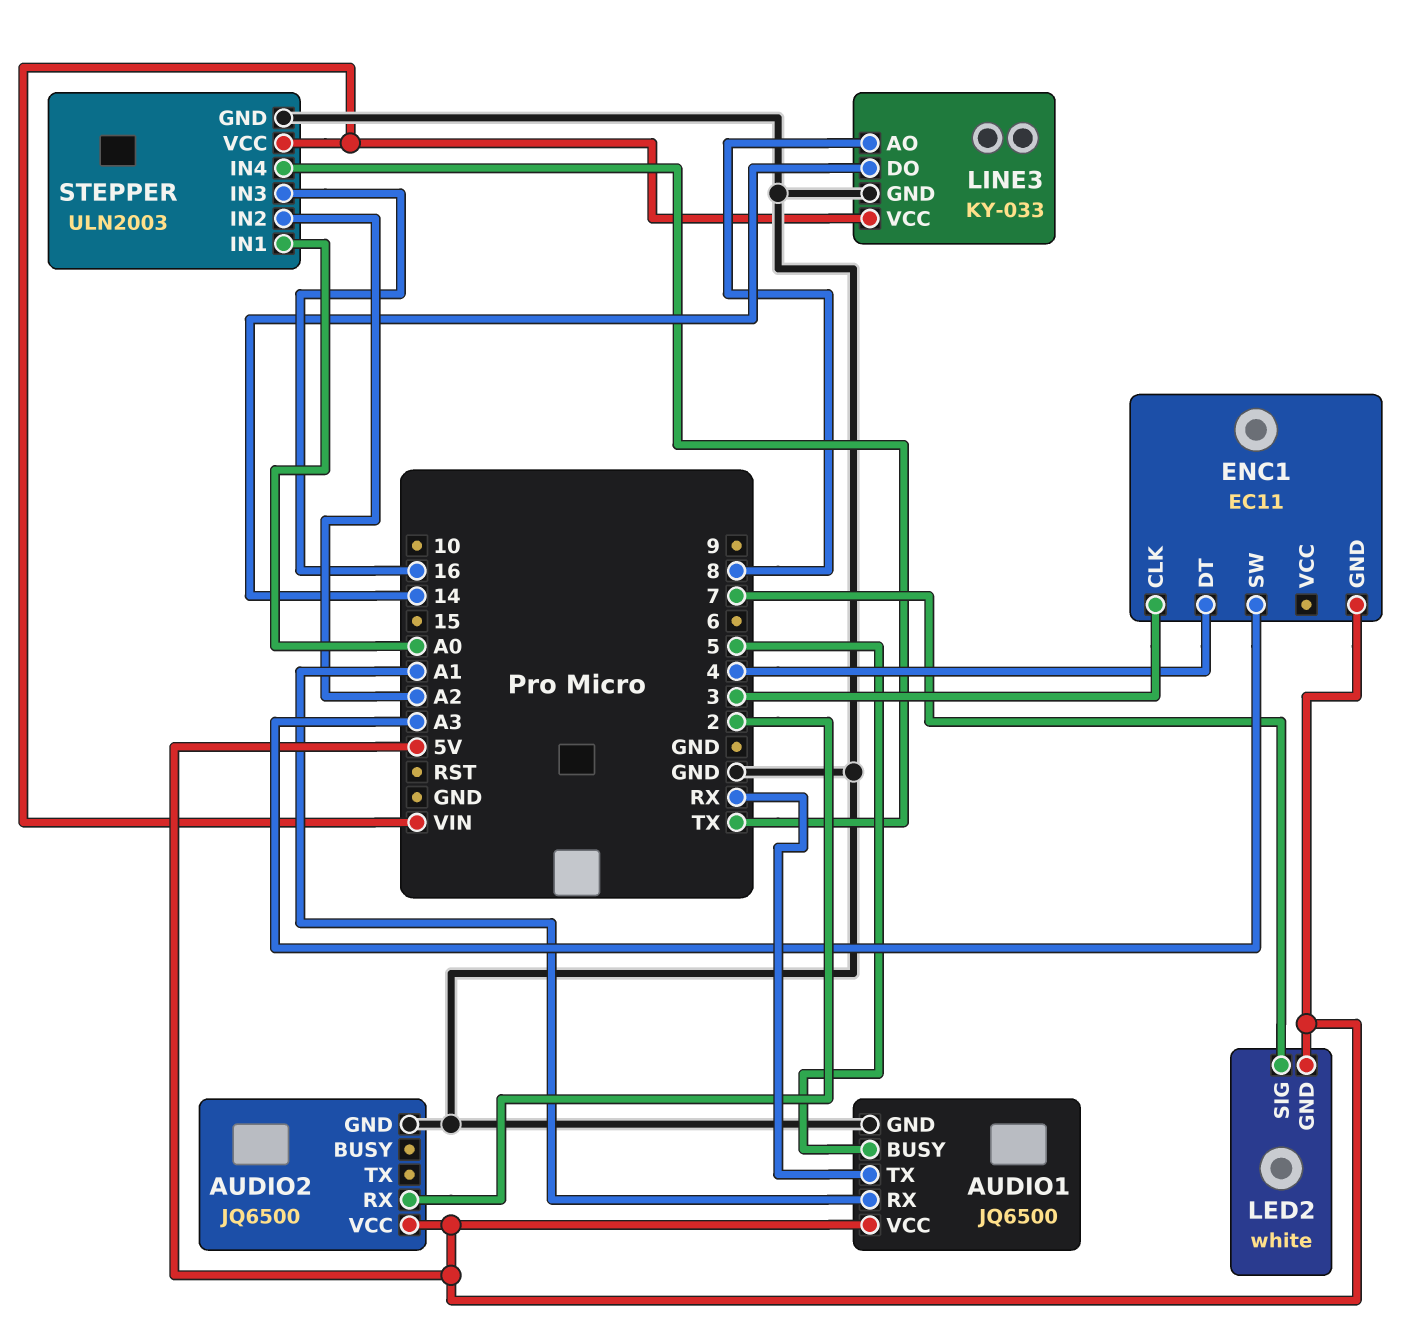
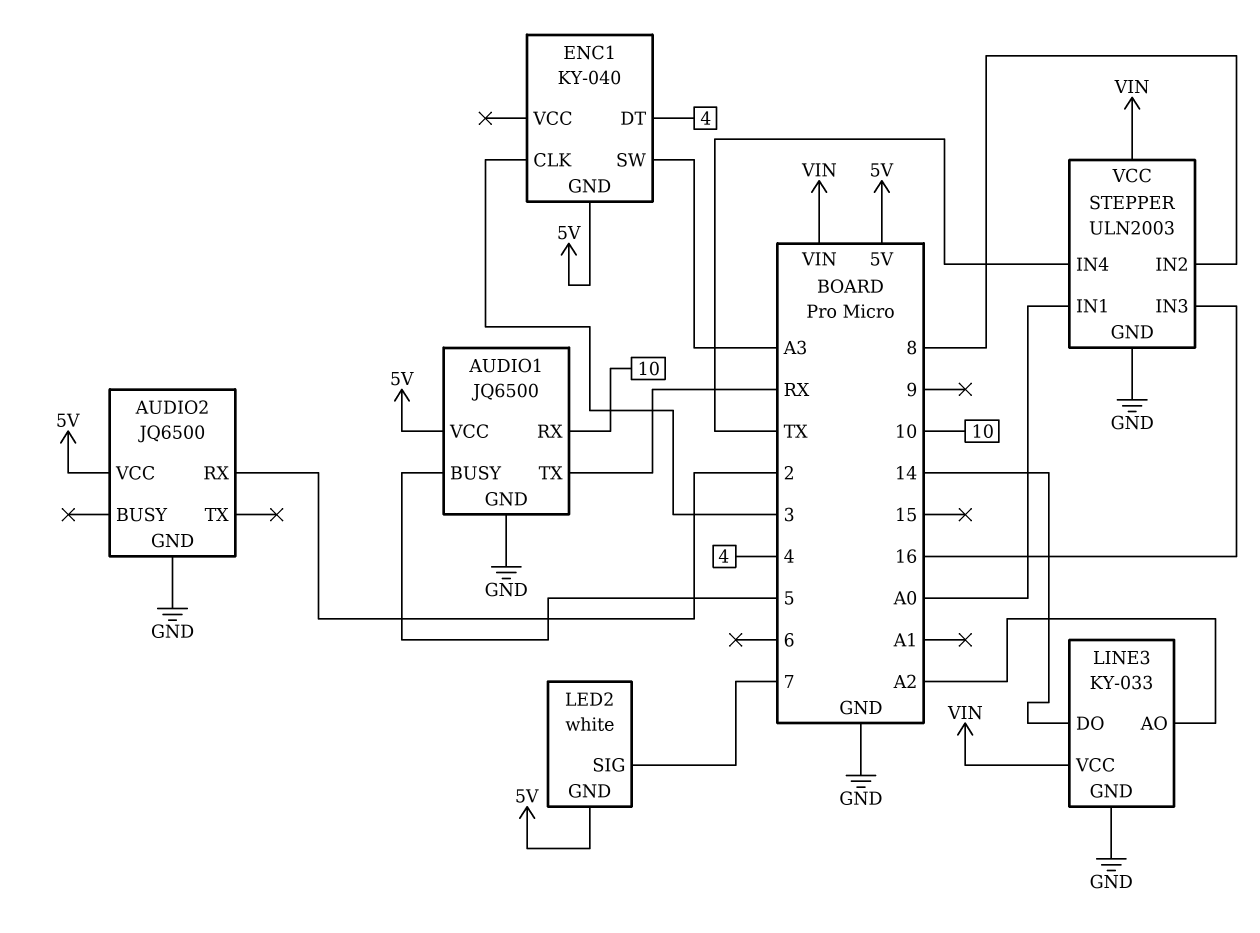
AUDIO1 pin RX: A1 -> 10
ENC1: EC11 -> KY-040
LINE3 pin AO: 8 -> A2
STEPPER pin IN2: A2 -> 8

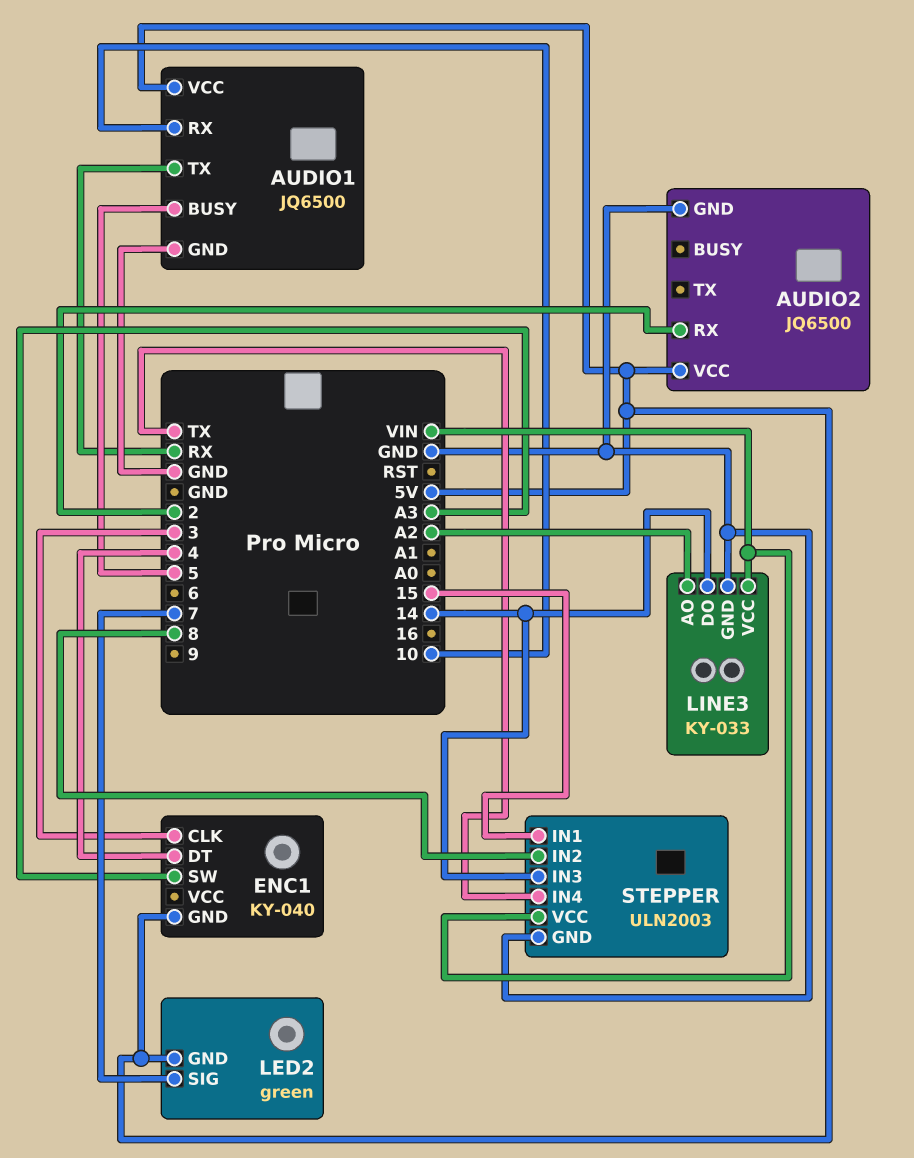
LED2: white -> green
STEPPER pin IN1: A0 -> 15
STEPPER pin IN3: 16 -> 14

